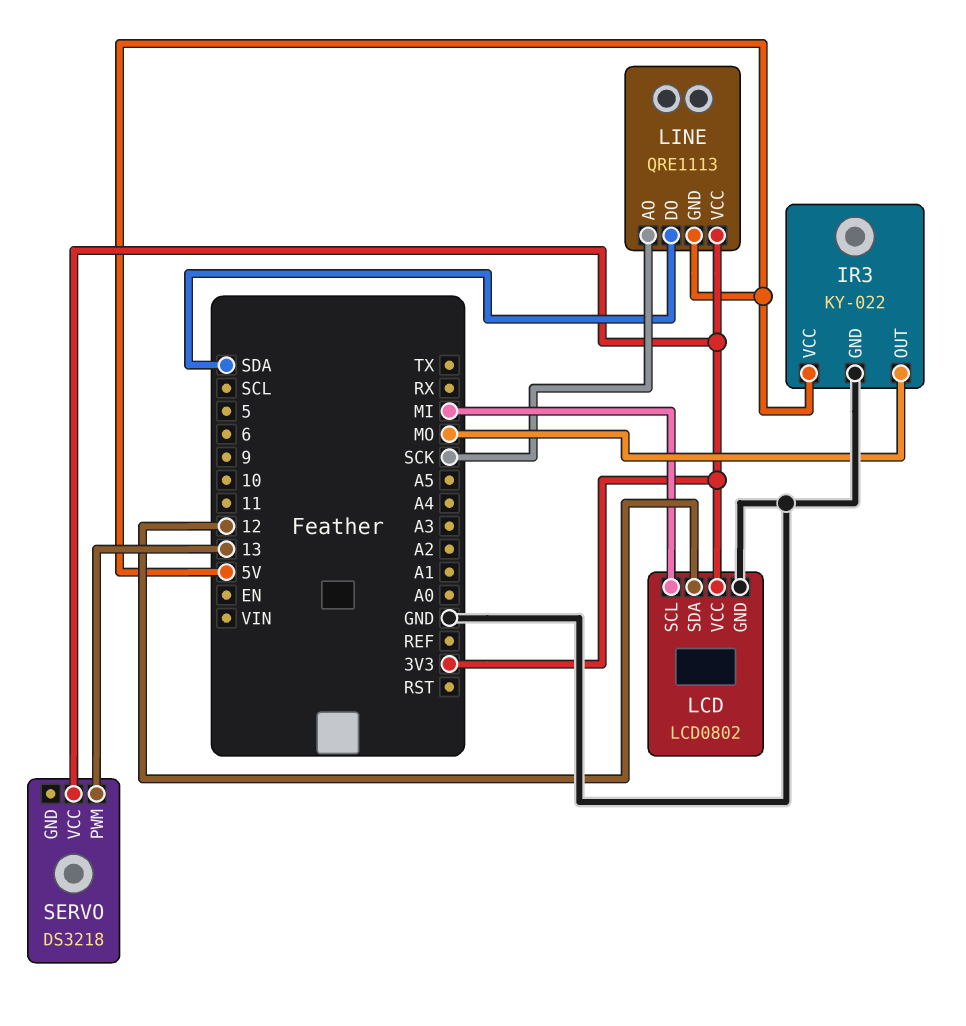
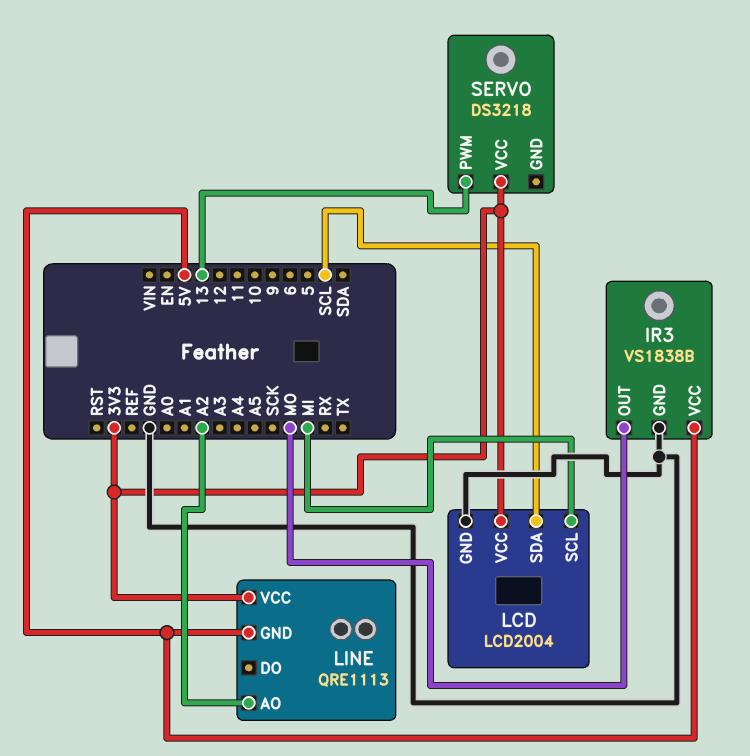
IR3: KY-022 -> VS1838B
LCD: LCD0802 -> LCD2004
LCD pin SDA: 12 -> SCL
LINE pin AO: SCK -> A2
LINE pin DO: SDA -> none

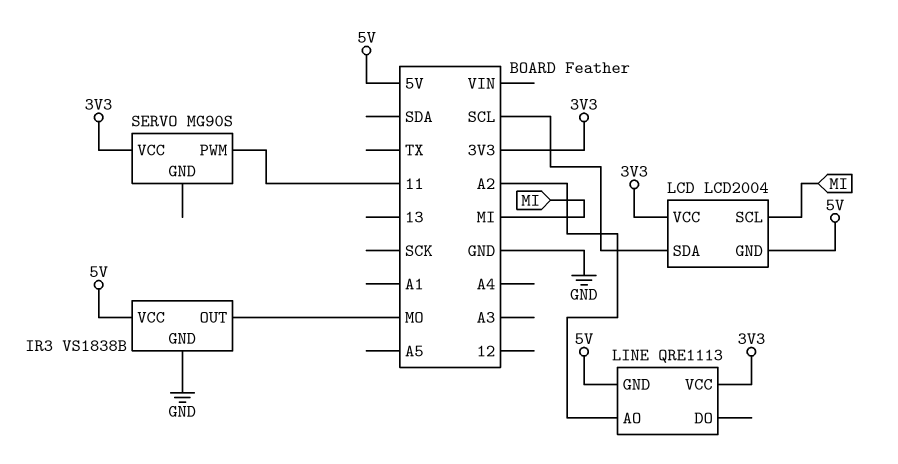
LCD pin GND: GND -> 5V
SERVO: DS3218 -> MG90S
SERVO pin PWM: 13 -> 11

